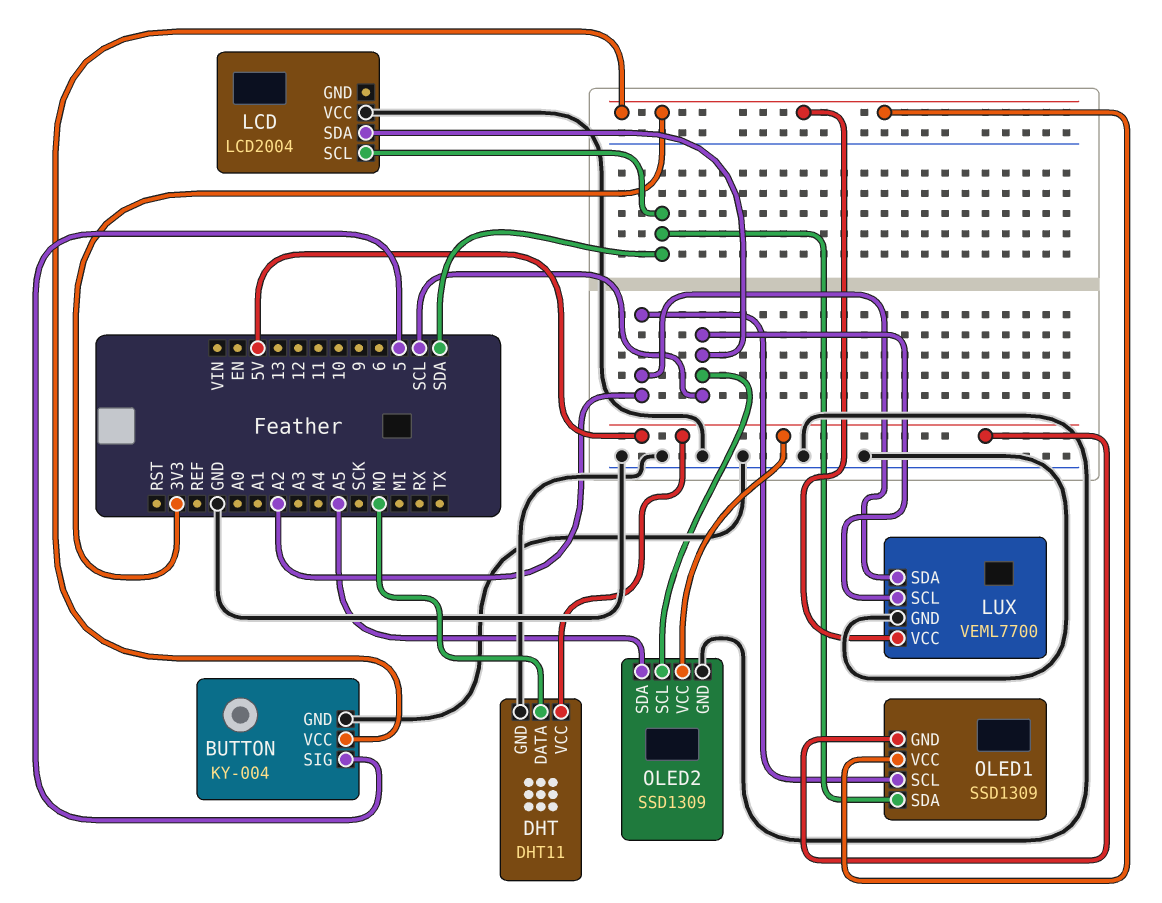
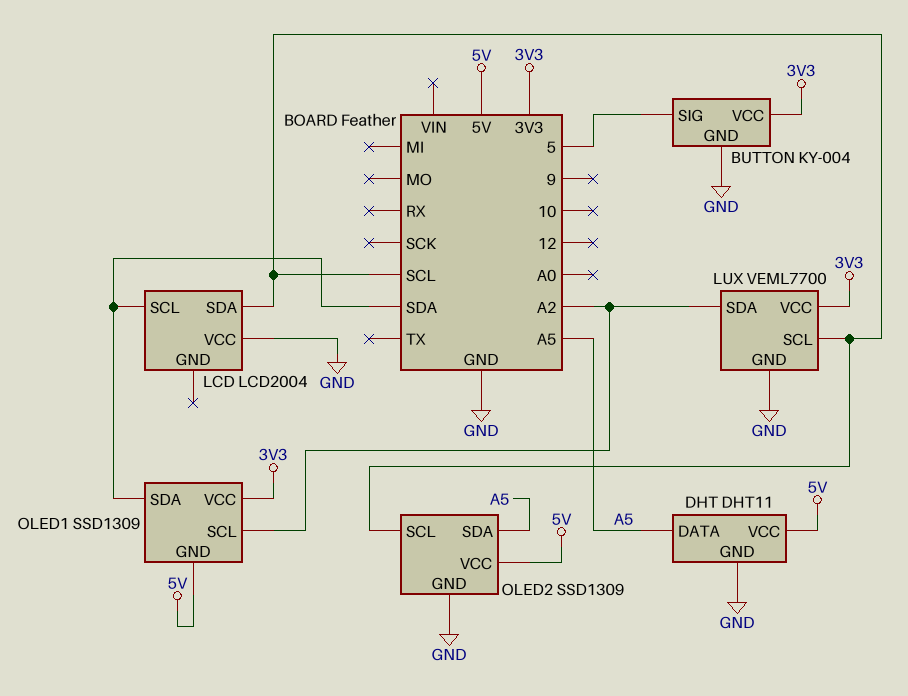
DHT pin DATA: MO -> A5

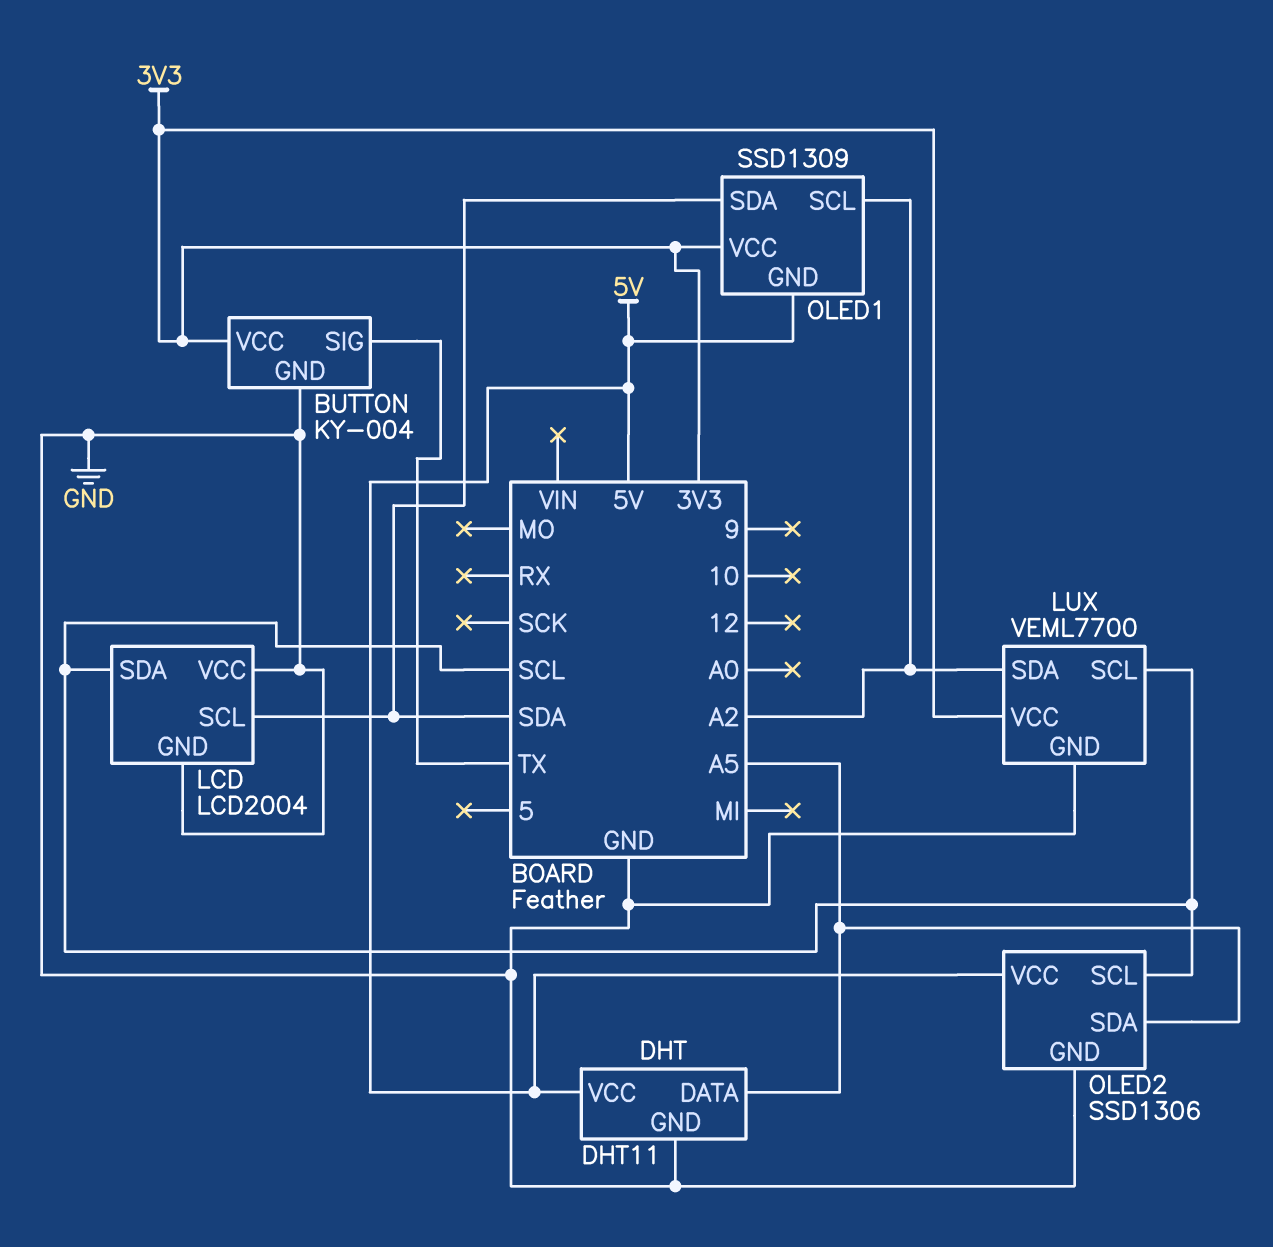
BUTTON pin SIG: 5 -> TX
LCD pin GND: none -> GND
OLED2: SSD1309 -> SSD1306

